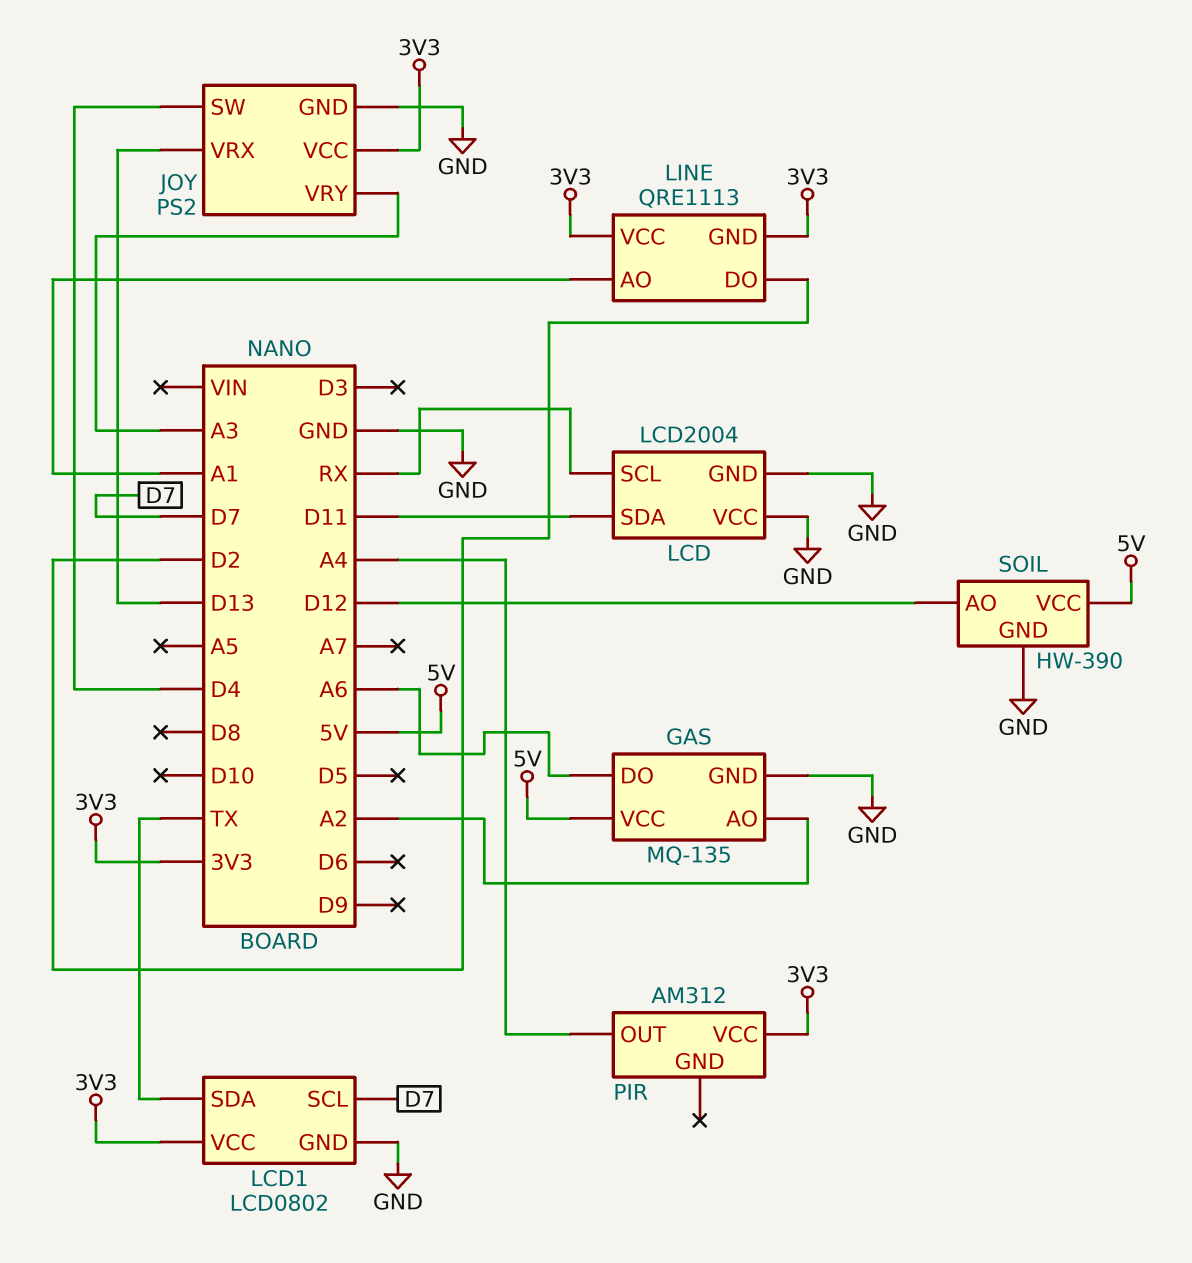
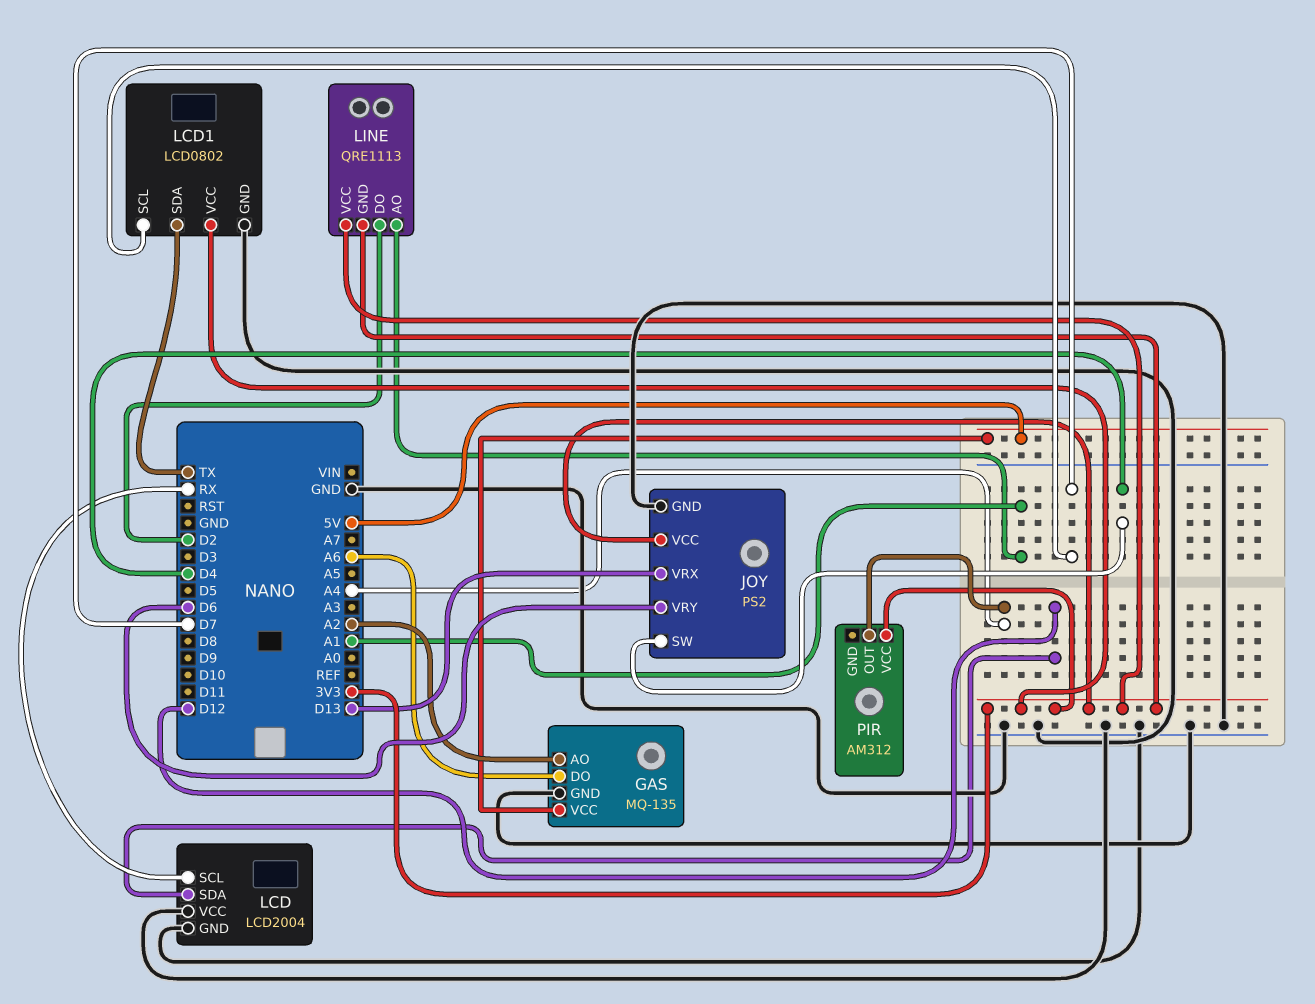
JOY pin VRY: A3 -> D6
LCD pin SDA: D11 -> D12
SOIL: HW-390 -> none
SOIL pin AO: D12 -> none
SOIL pin GND: GND -> none
SOIL pin VCC: 5V -> none

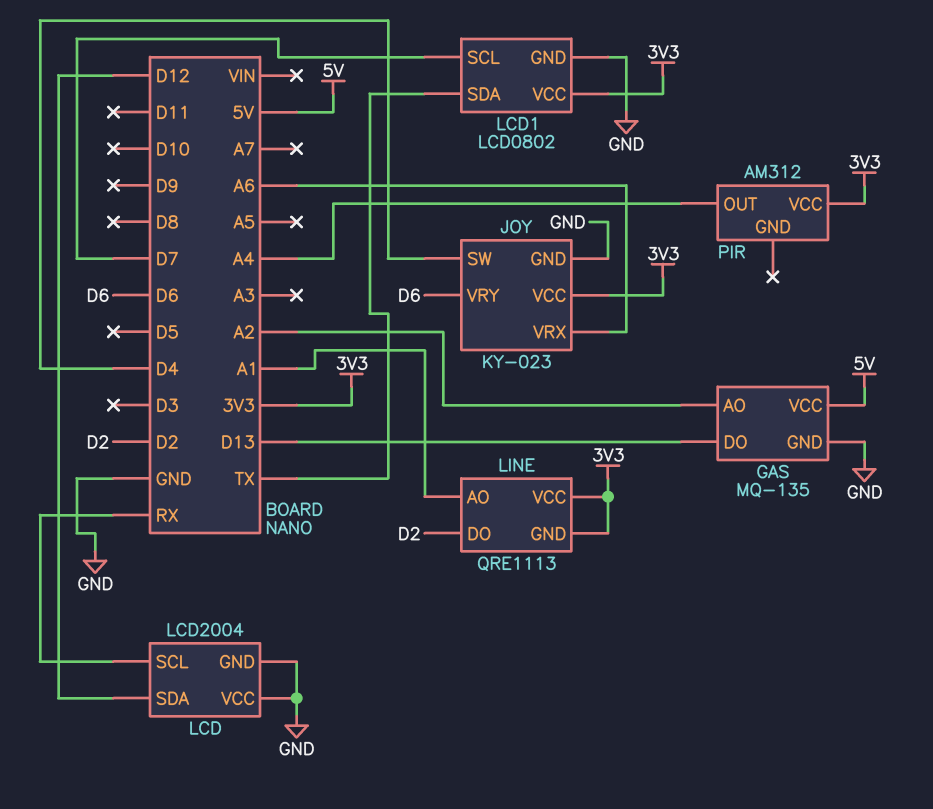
GAS pin DO: A6 -> D13
JOY: PS2 -> KY-023
JOY pin VRX: D13 -> A6

